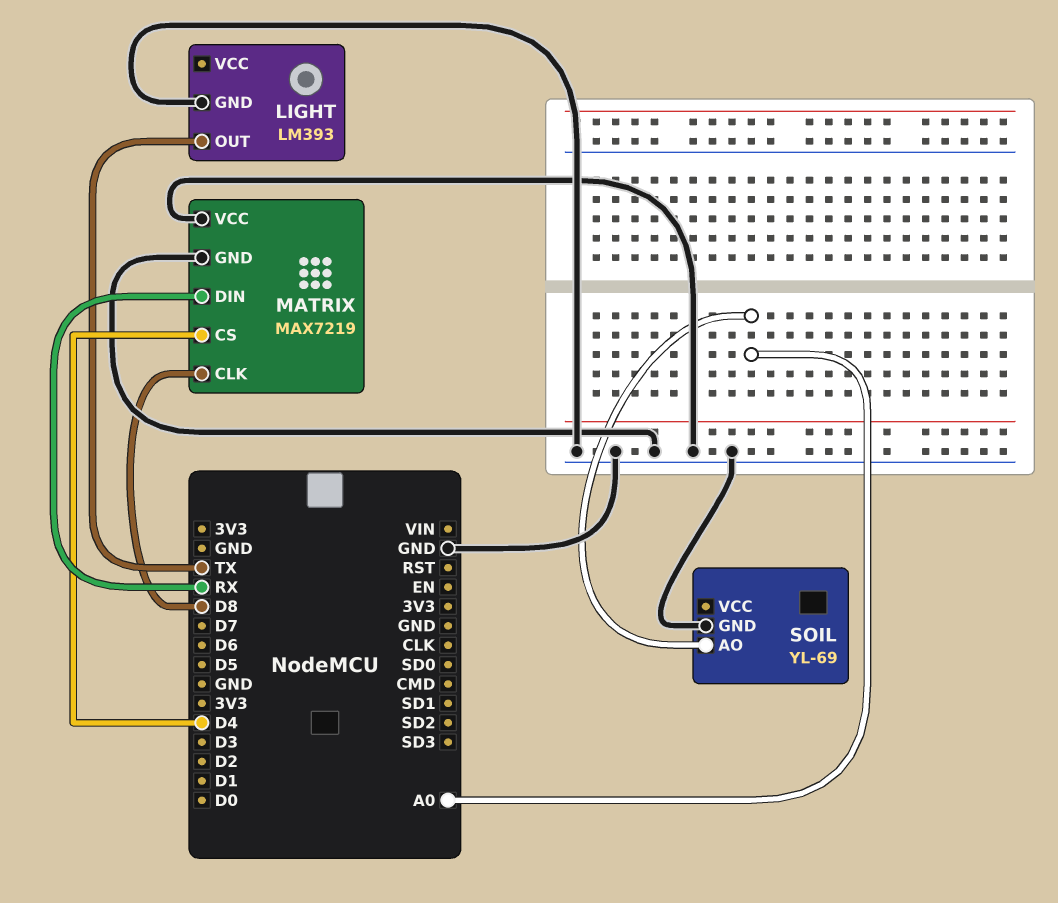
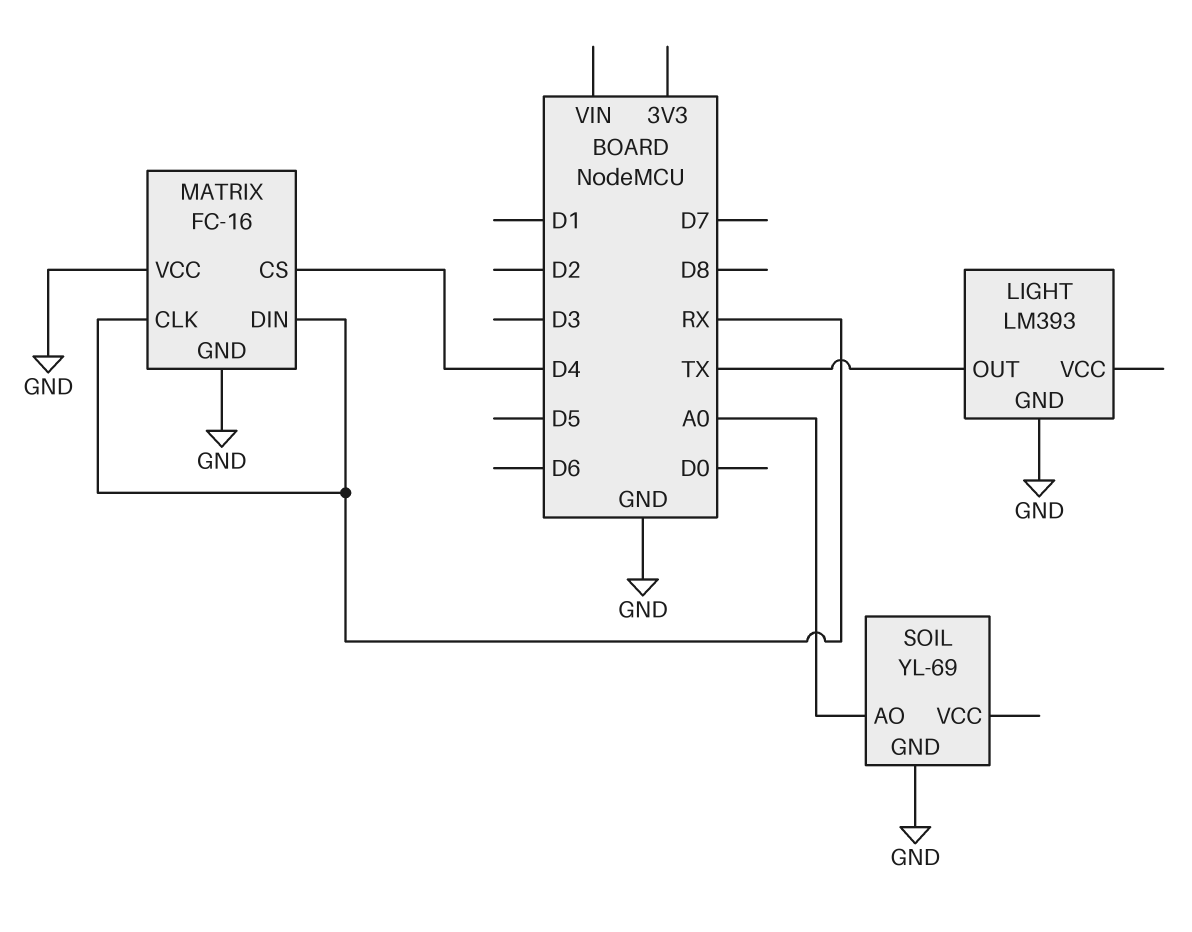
MATRIX: MAX7219 -> FC-16
MATRIX pin CLK: D8 -> RX

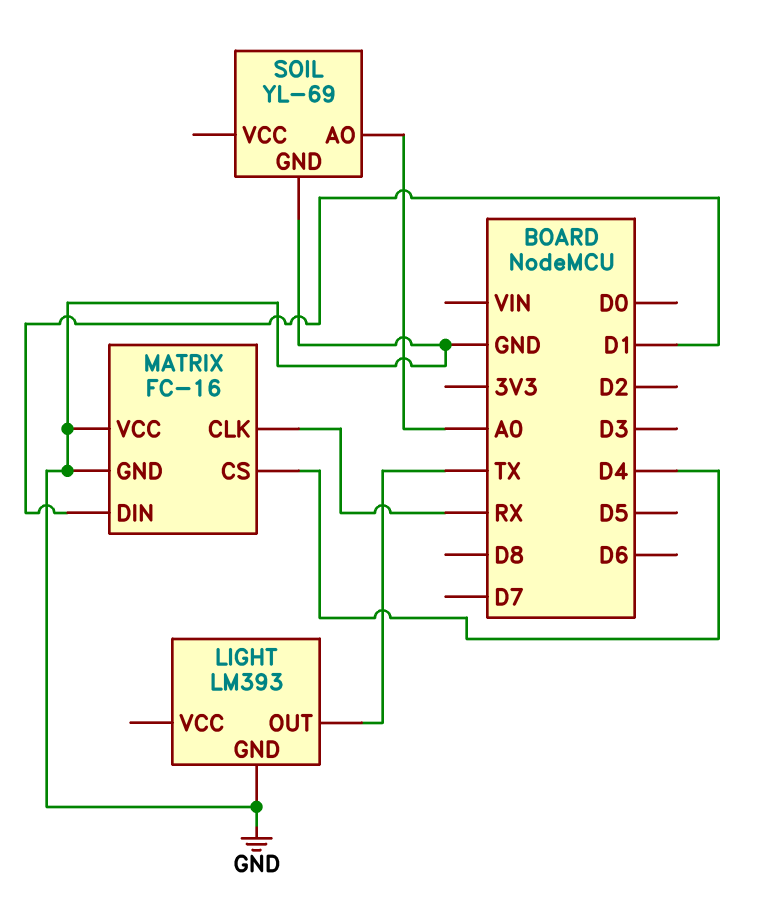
MATRIX pin DIN: RX -> D1

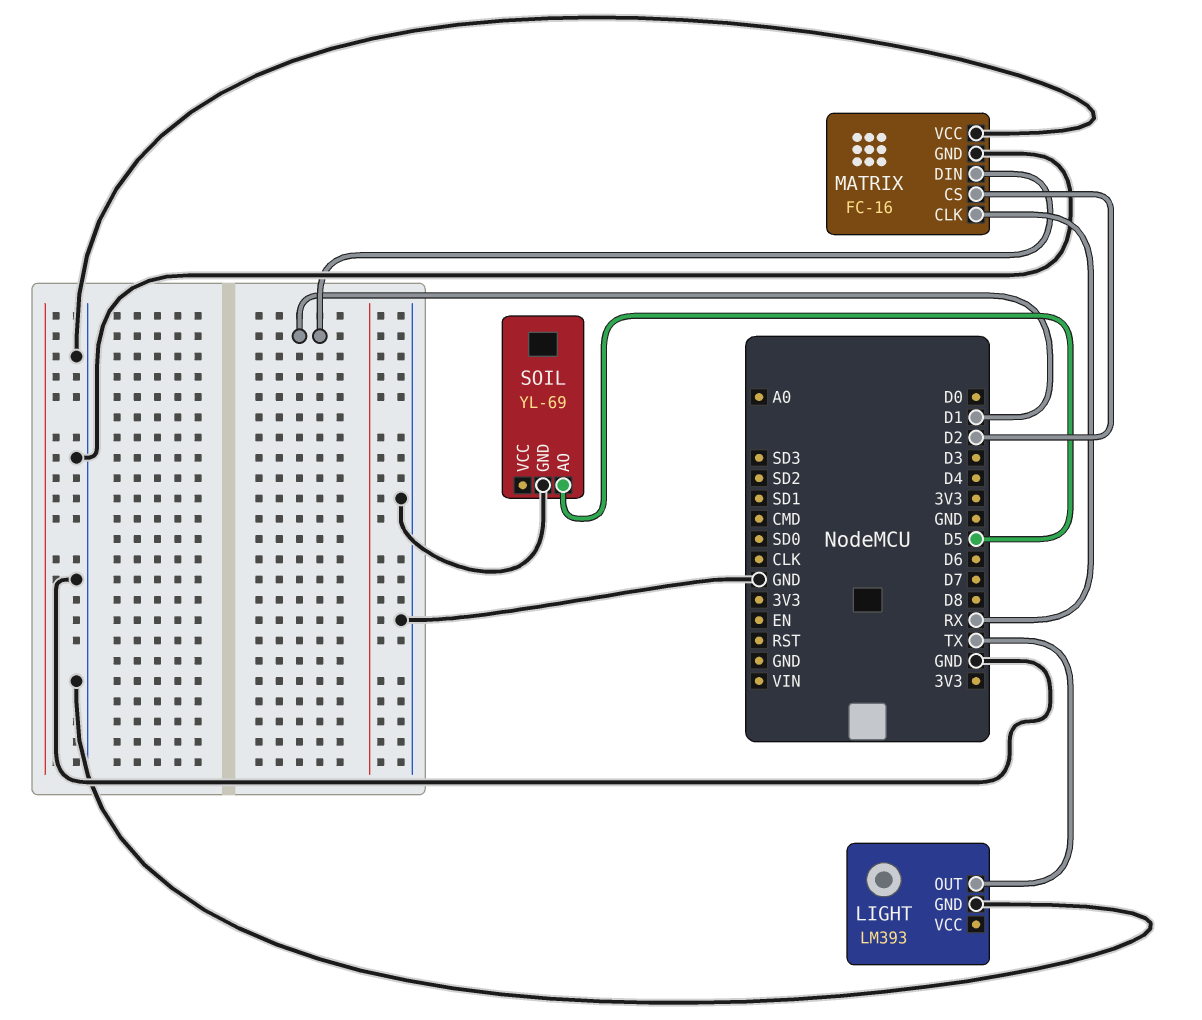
MATRIX pin CS: D4 -> D2
SOIL pin AO: A0 -> D5

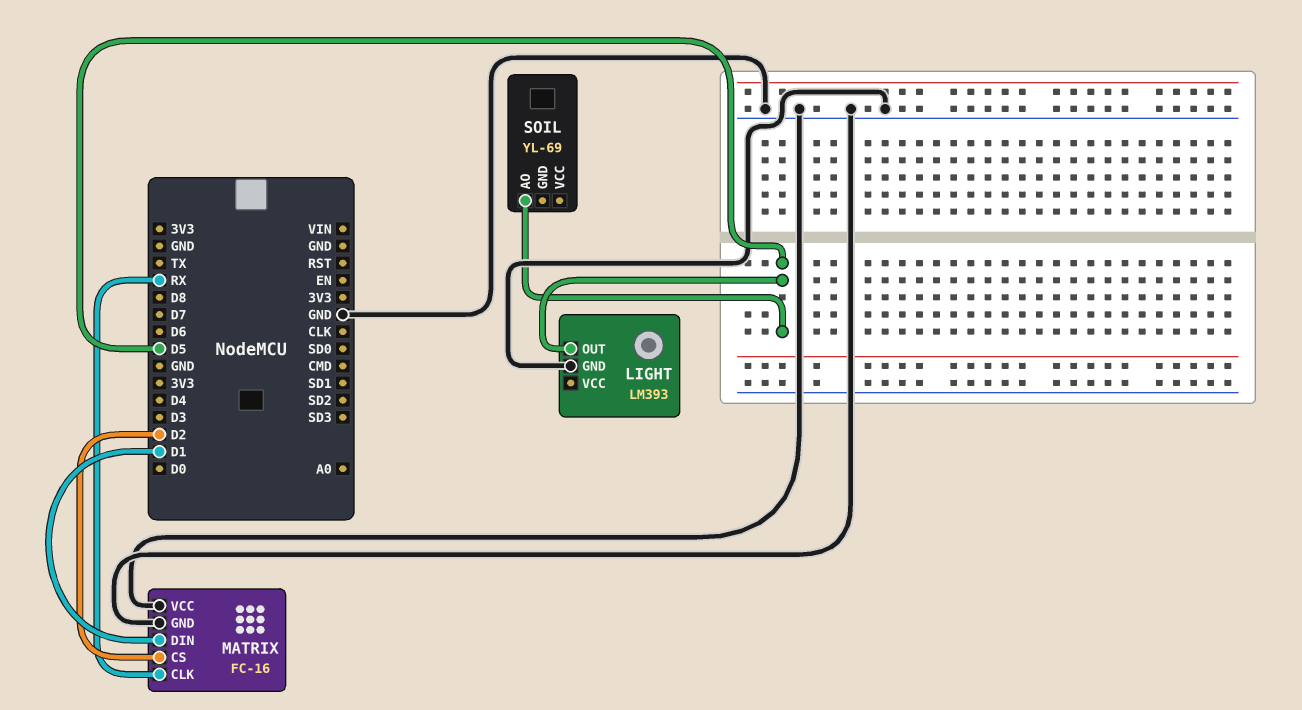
LIGHT pin OUT: TX -> D5
SOIL pin GND: GND -> none

